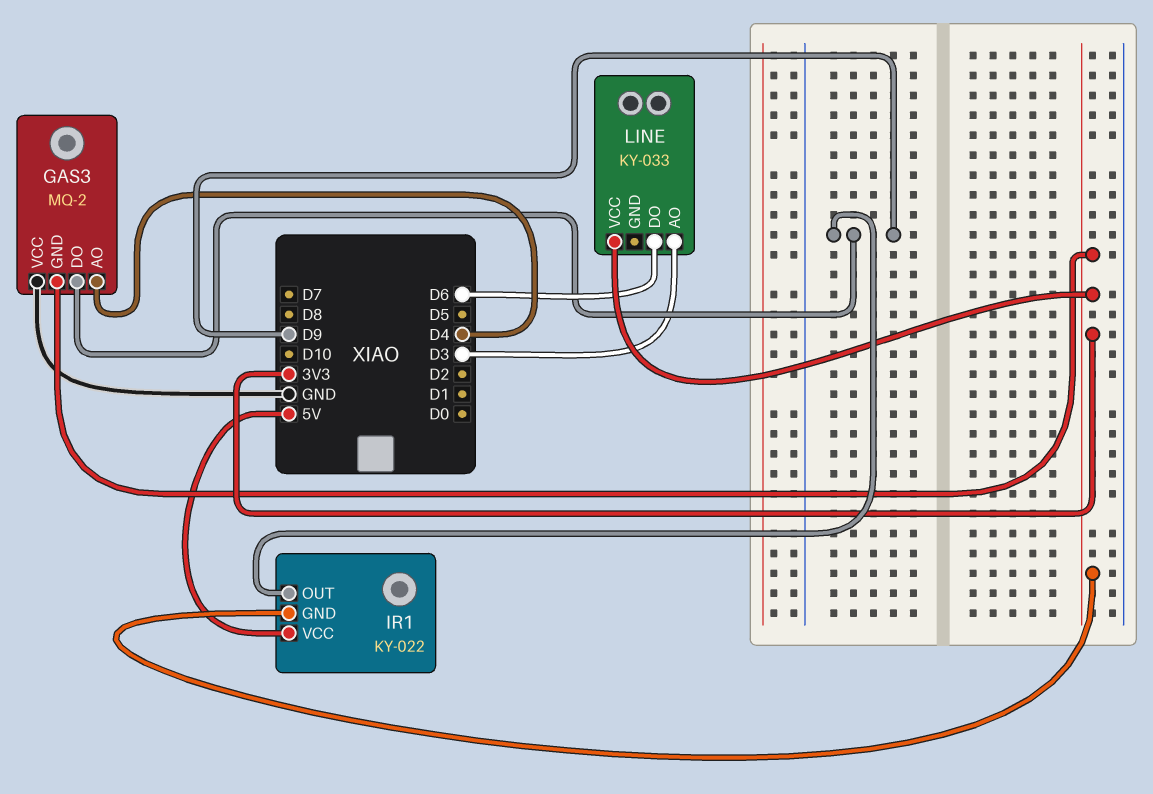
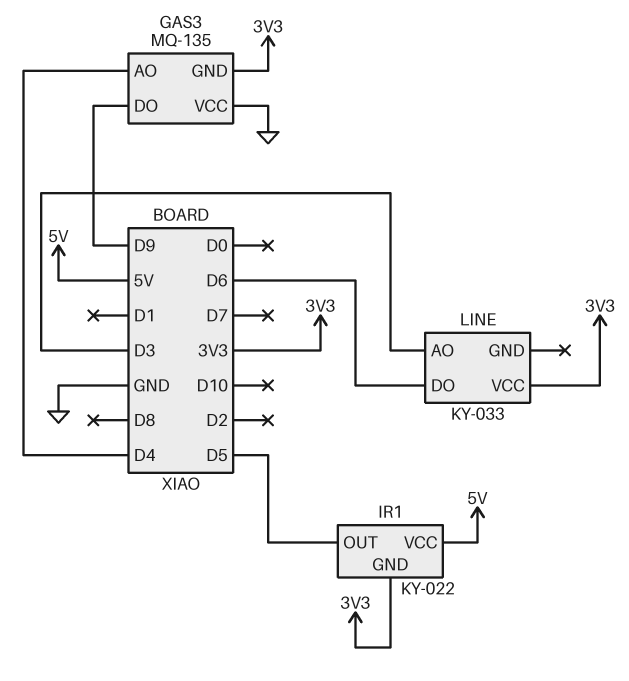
GAS3: MQ-2 -> MQ-135
IR1 pin OUT: D9 -> D5

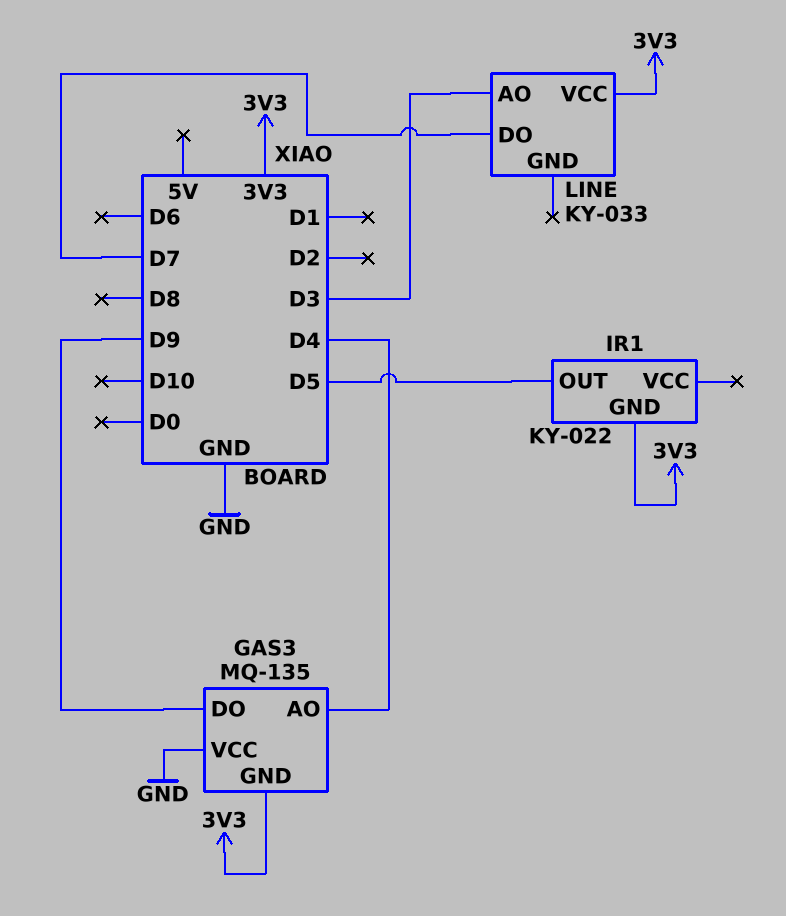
IR1 pin VCC: 5V -> none
LINE pin DO: D6 -> D7

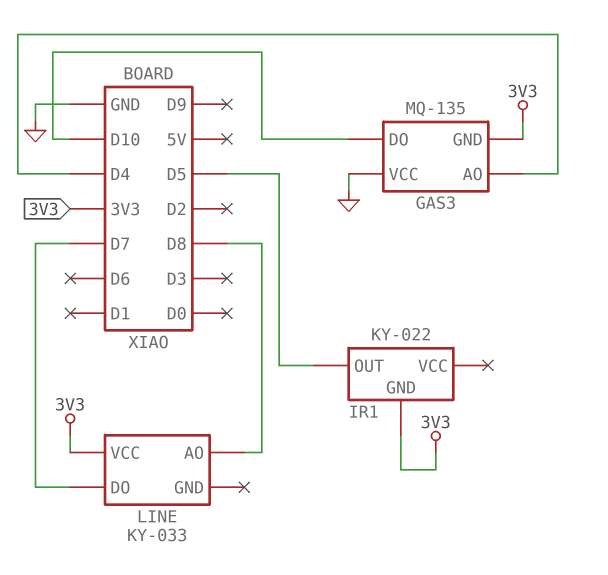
GAS3 pin DO: D9 -> D10
LINE pin AO: D3 -> D8

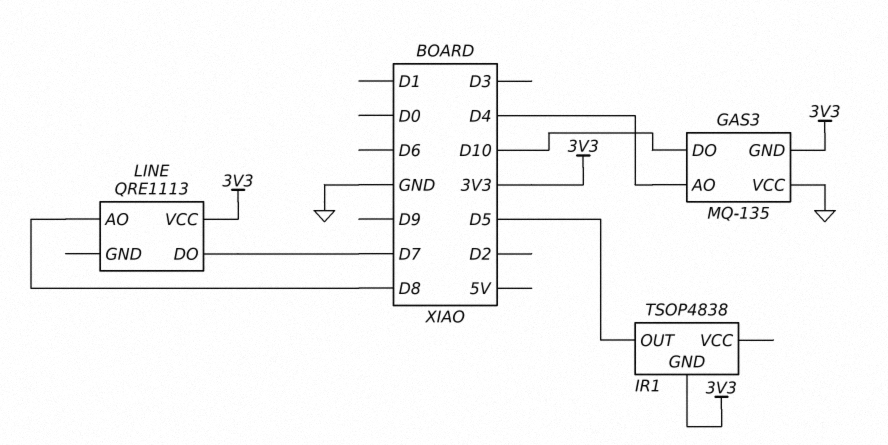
IR1: KY-022 -> TSOP4838
LINE: KY-033 -> QRE1113

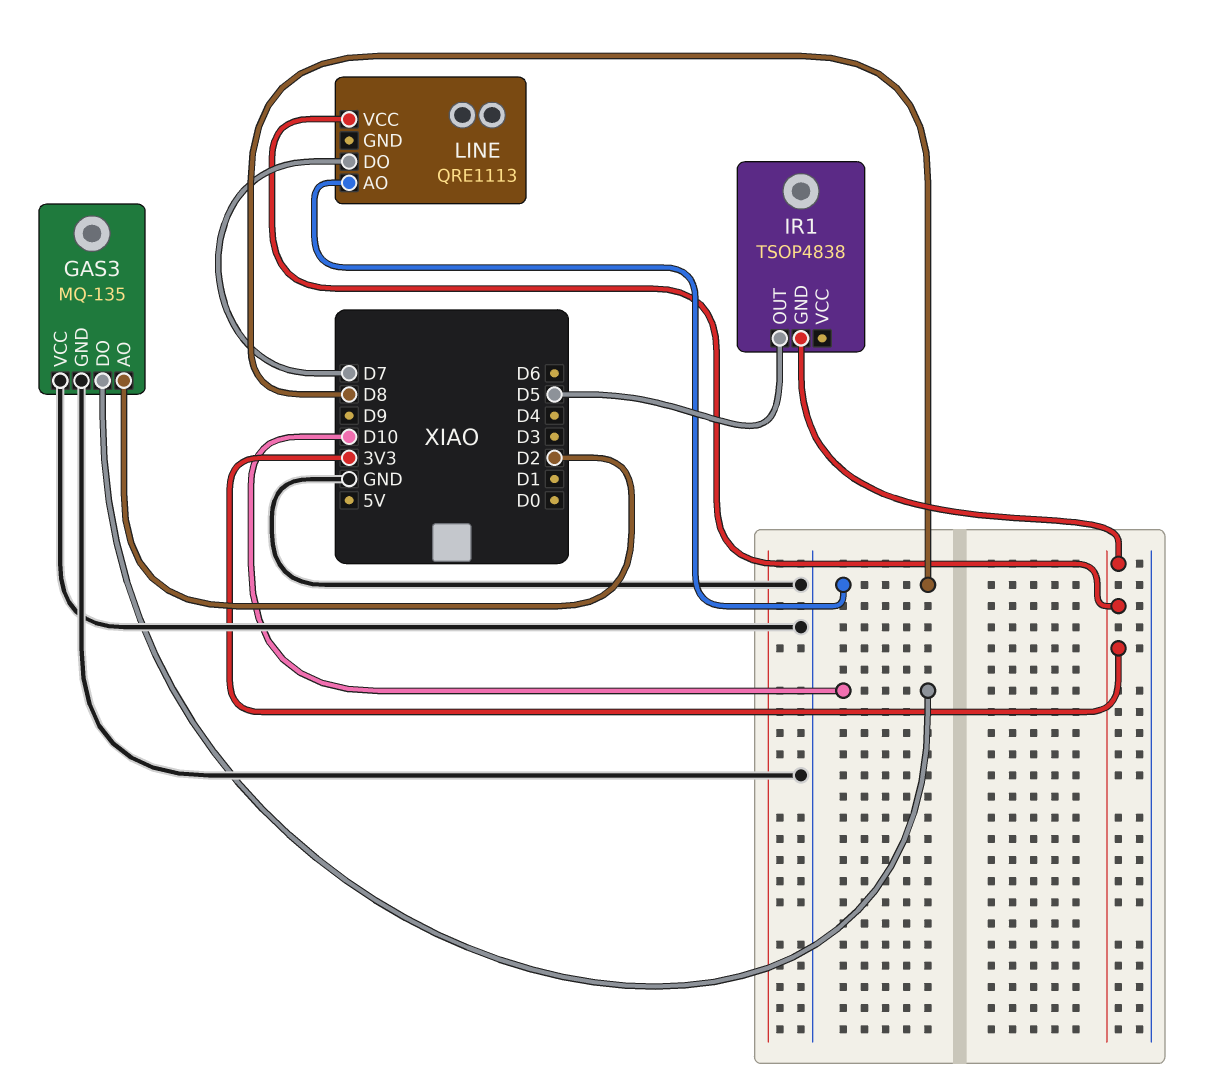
GAS3 pin AO: D4 -> D2
GAS3 pin GND: 3V3 -> GND

